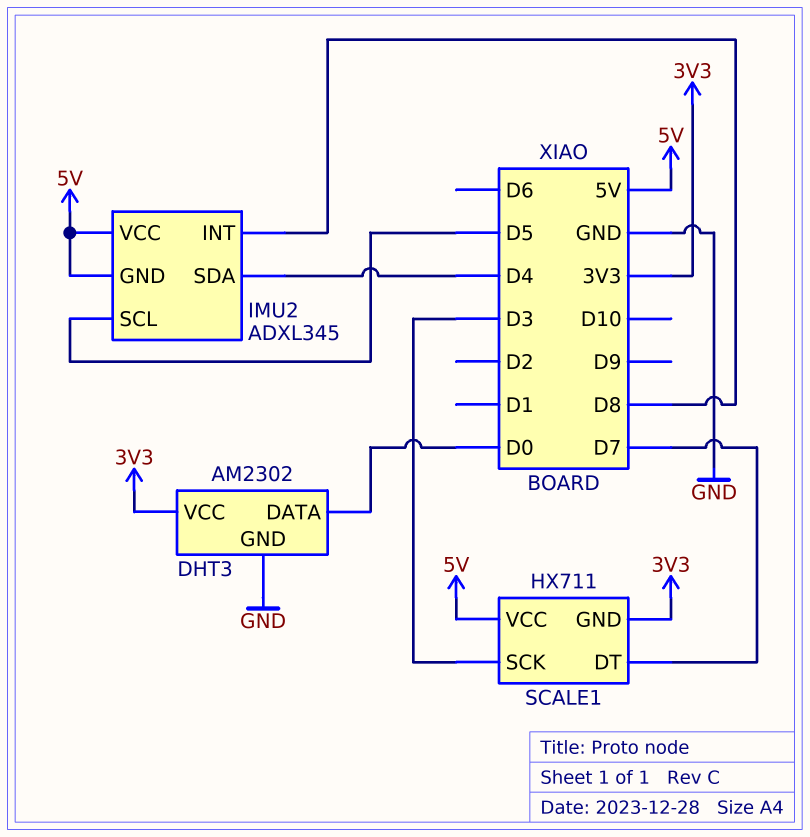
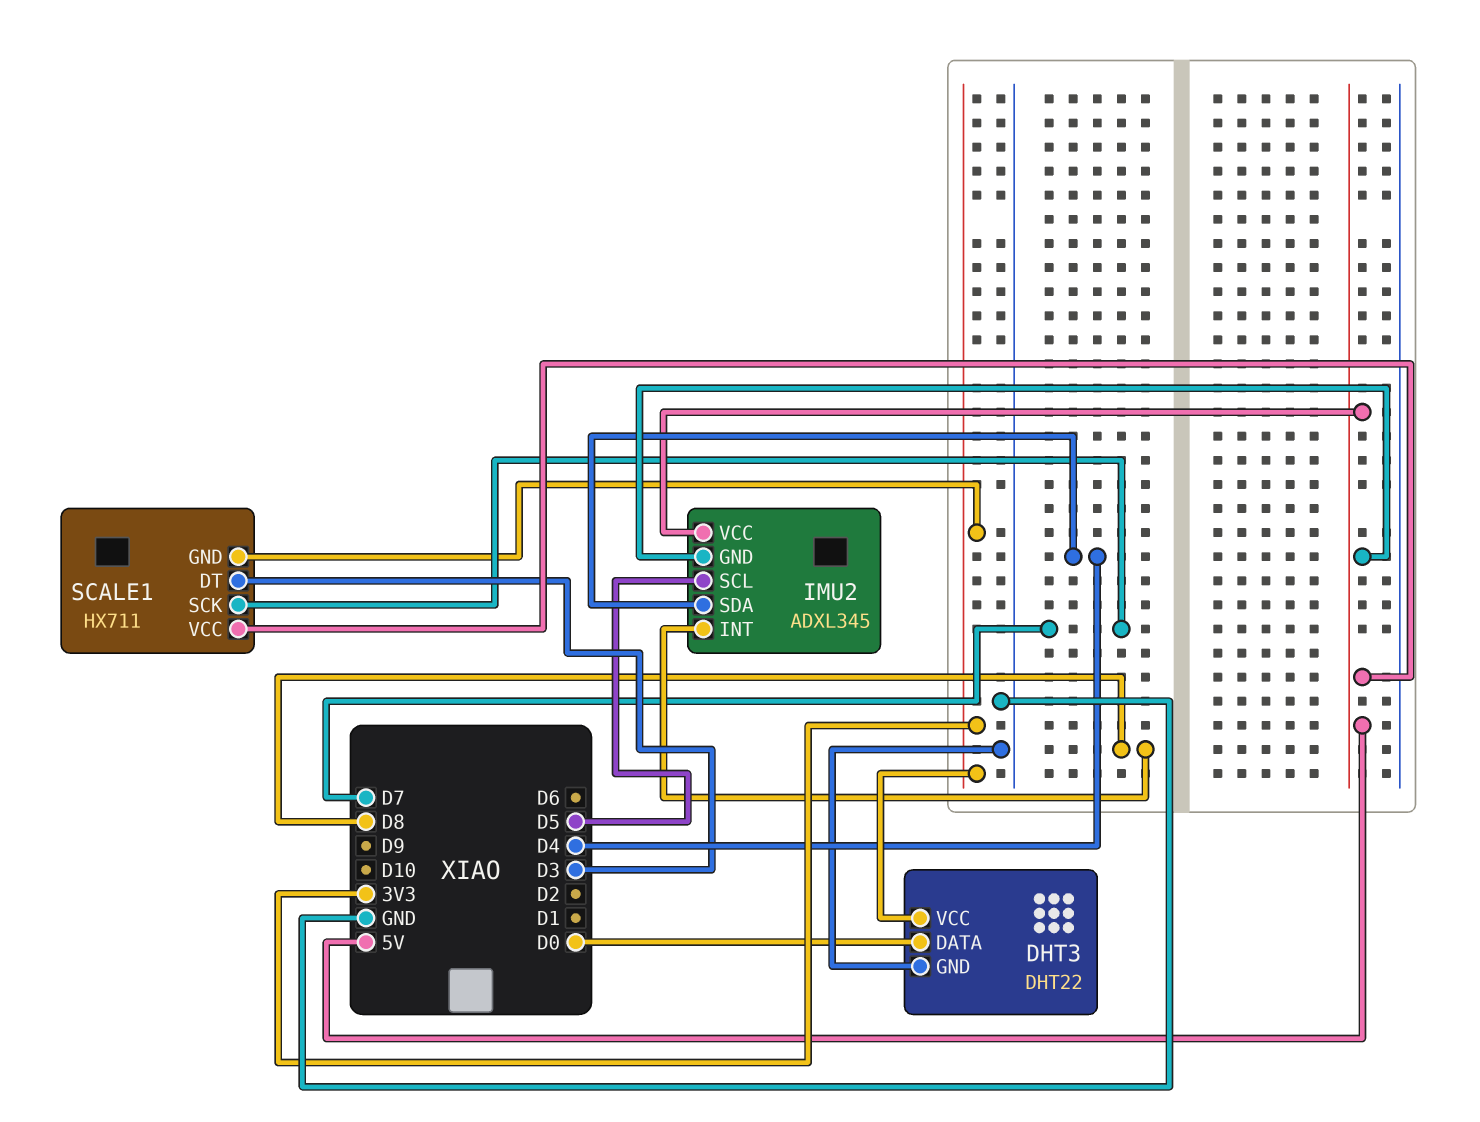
DHT3: AM2302 -> DHT22
SCALE1 pin DT: D7 -> D3
SCALE1 pin SCK: D3 -> D7

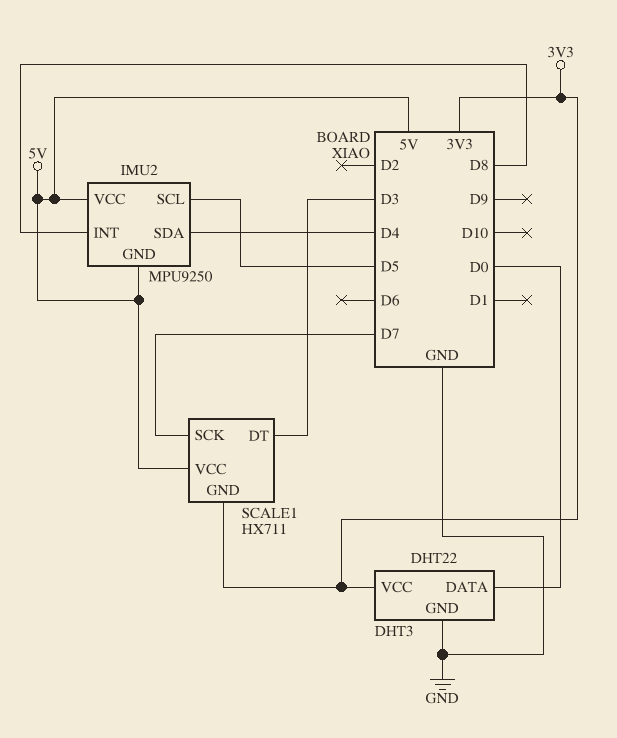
IMU2: ADXL345 -> MPU9250

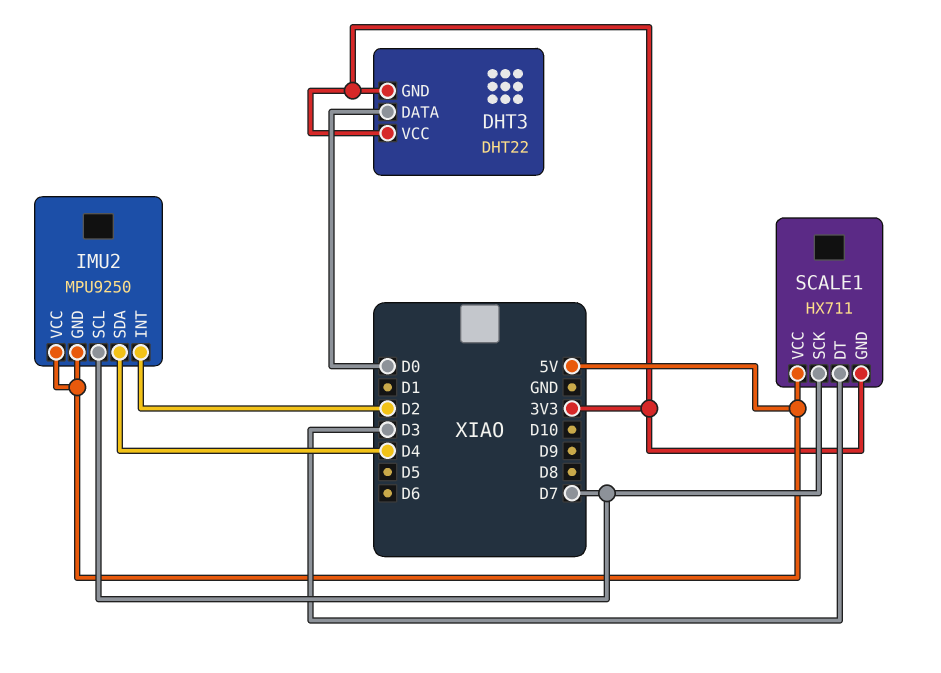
DHT3 pin GND: GND -> 3V3
IMU2 pin INT: D8 -> D2
IMU2 pin SCL: D5 -> D7

